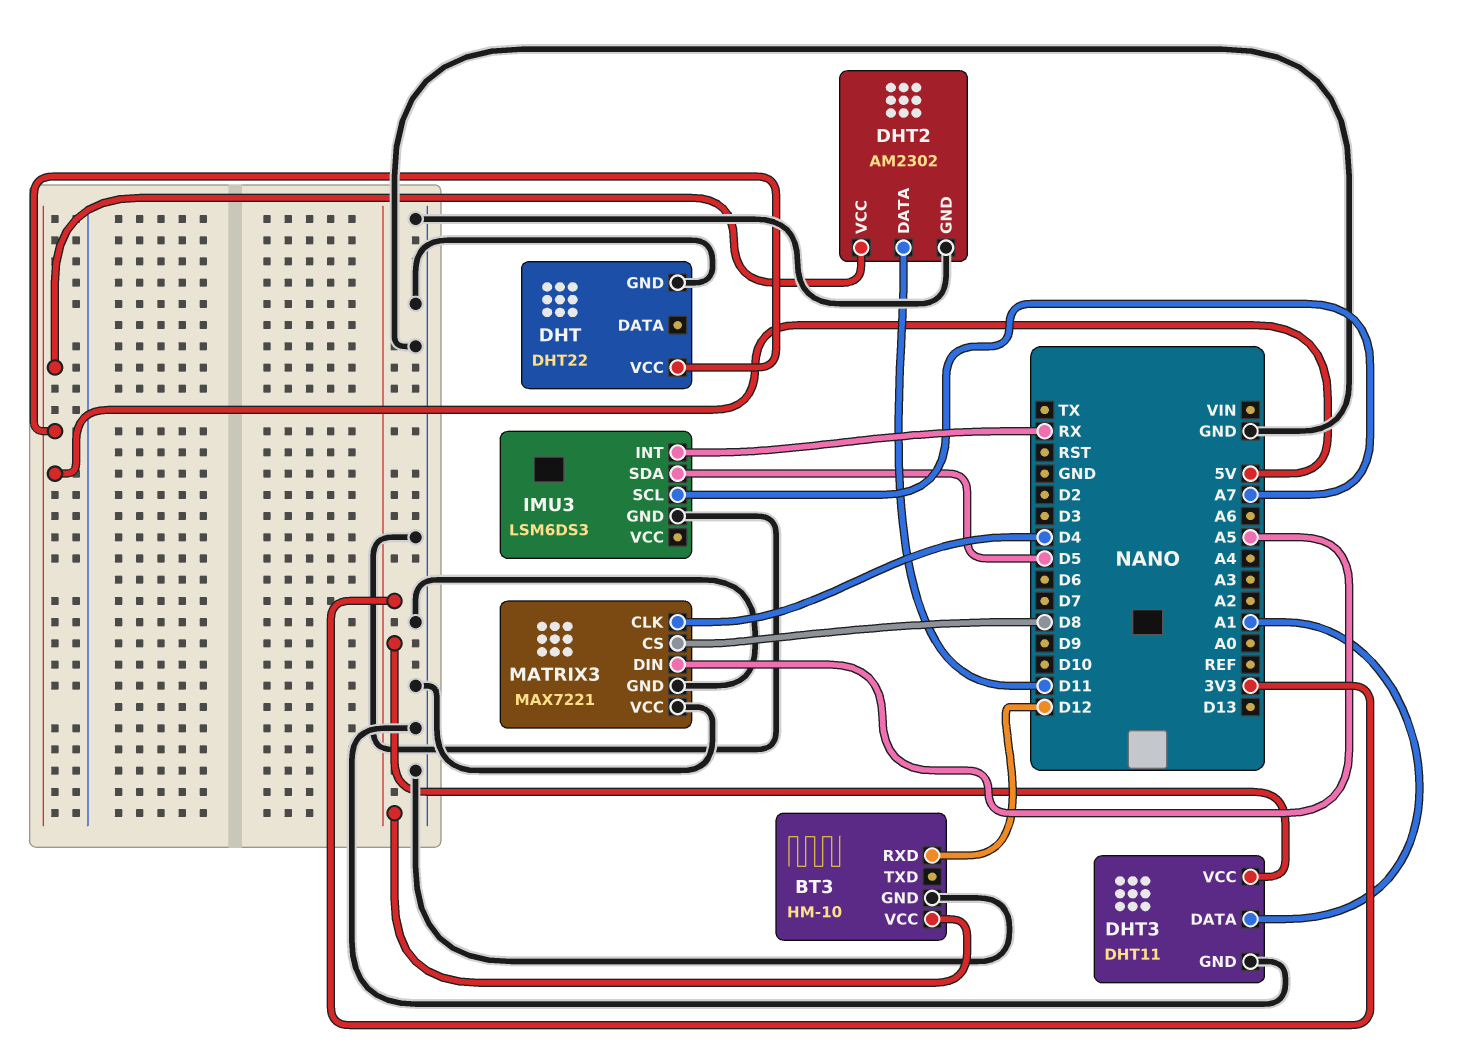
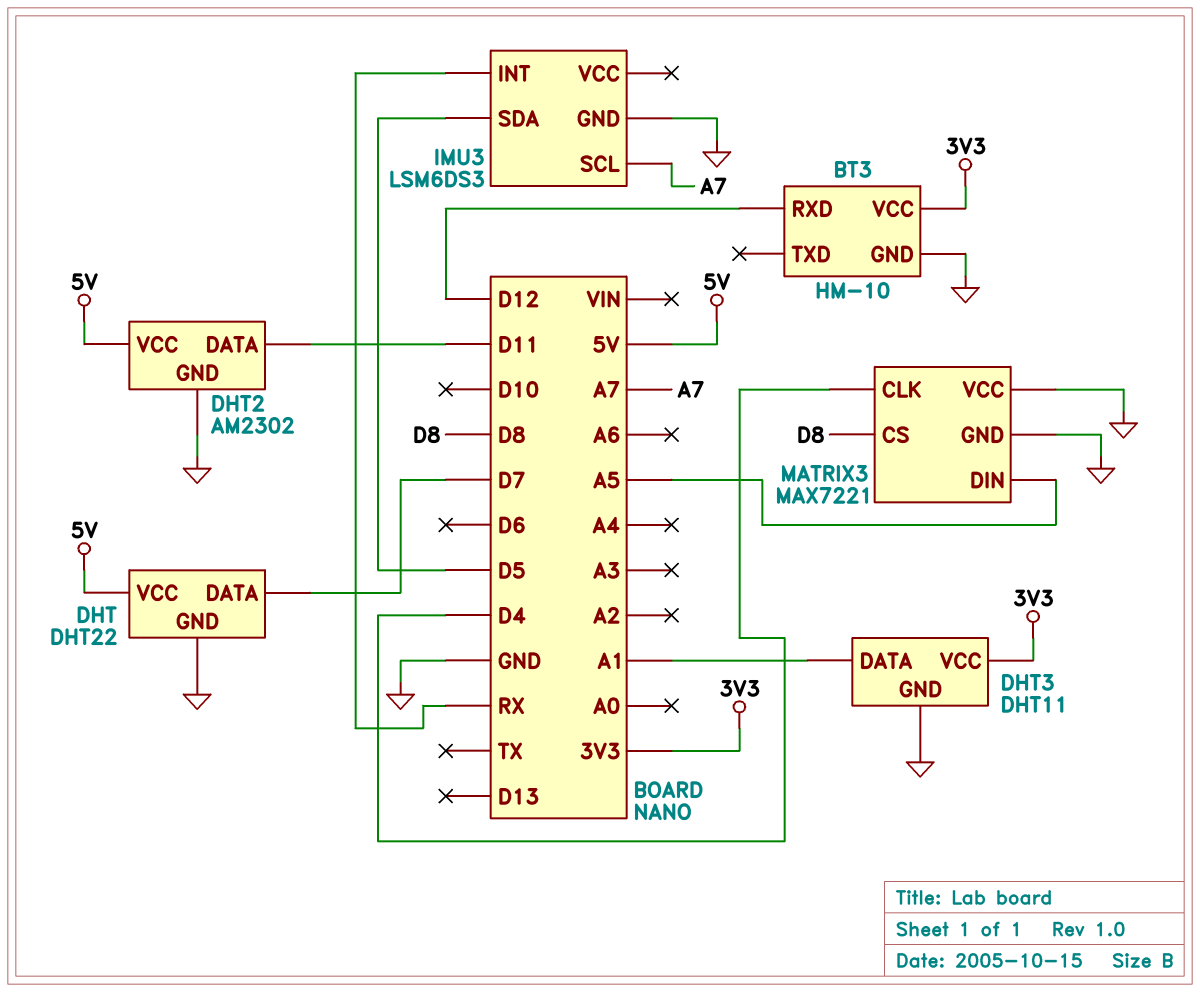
DHT pin DATA: none -> D7

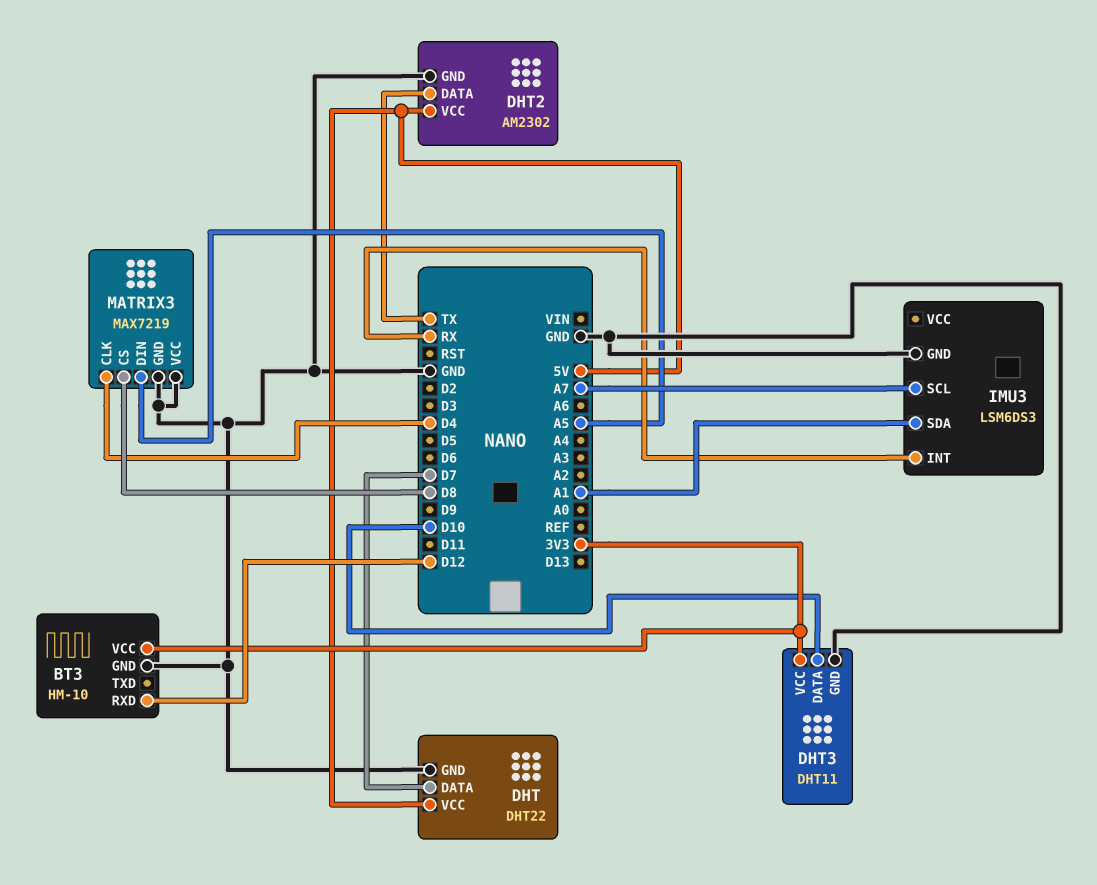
DHT2 pin DATA: D11 -> TX
DHT3 pin DATA: A1 -> D10
IMU3 pin SDA: D5 -> A1
MATRIX3: MAX7221 -> MAX7219

